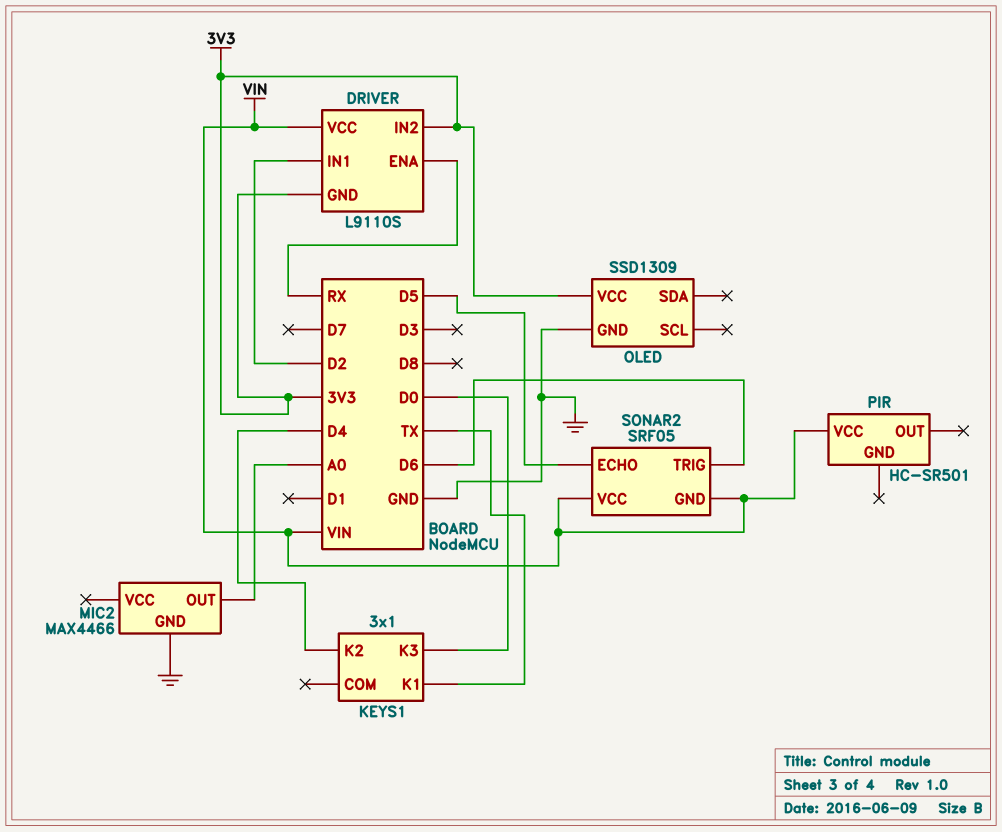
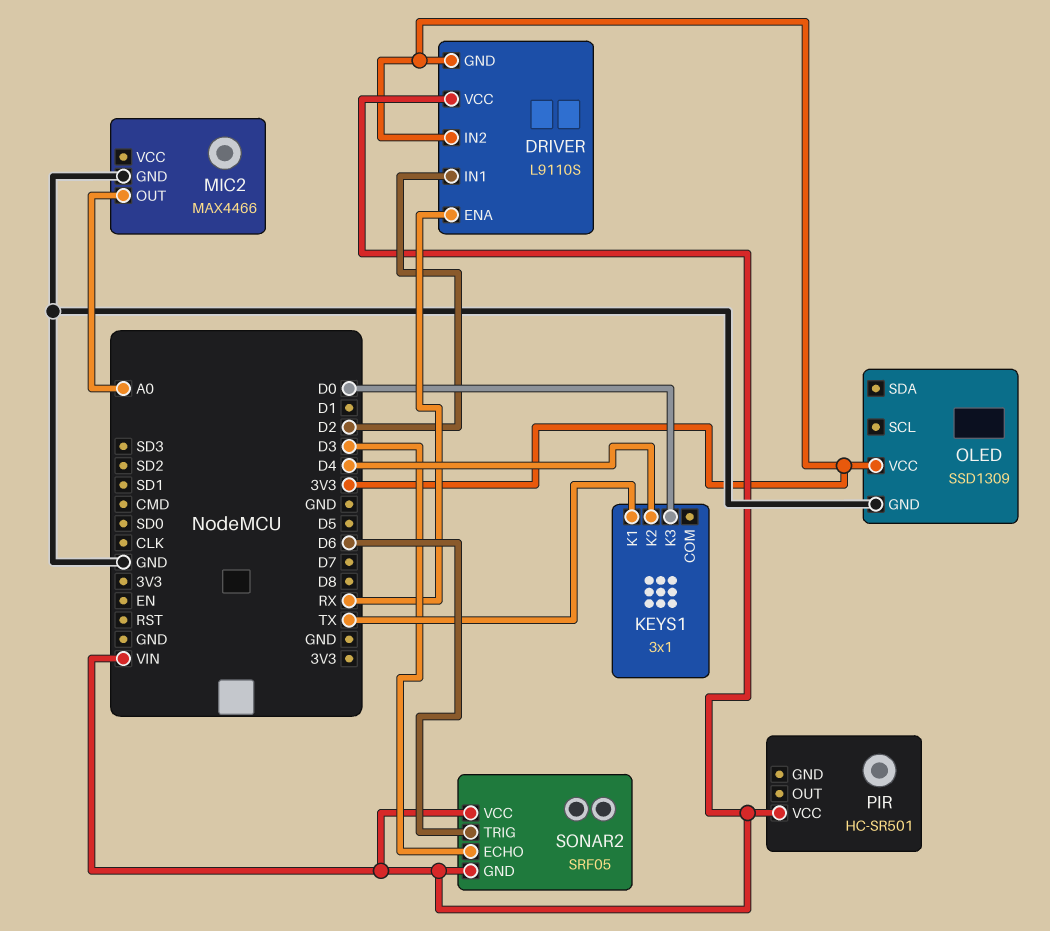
SONAR2 pin ECHO: D5 -> D3

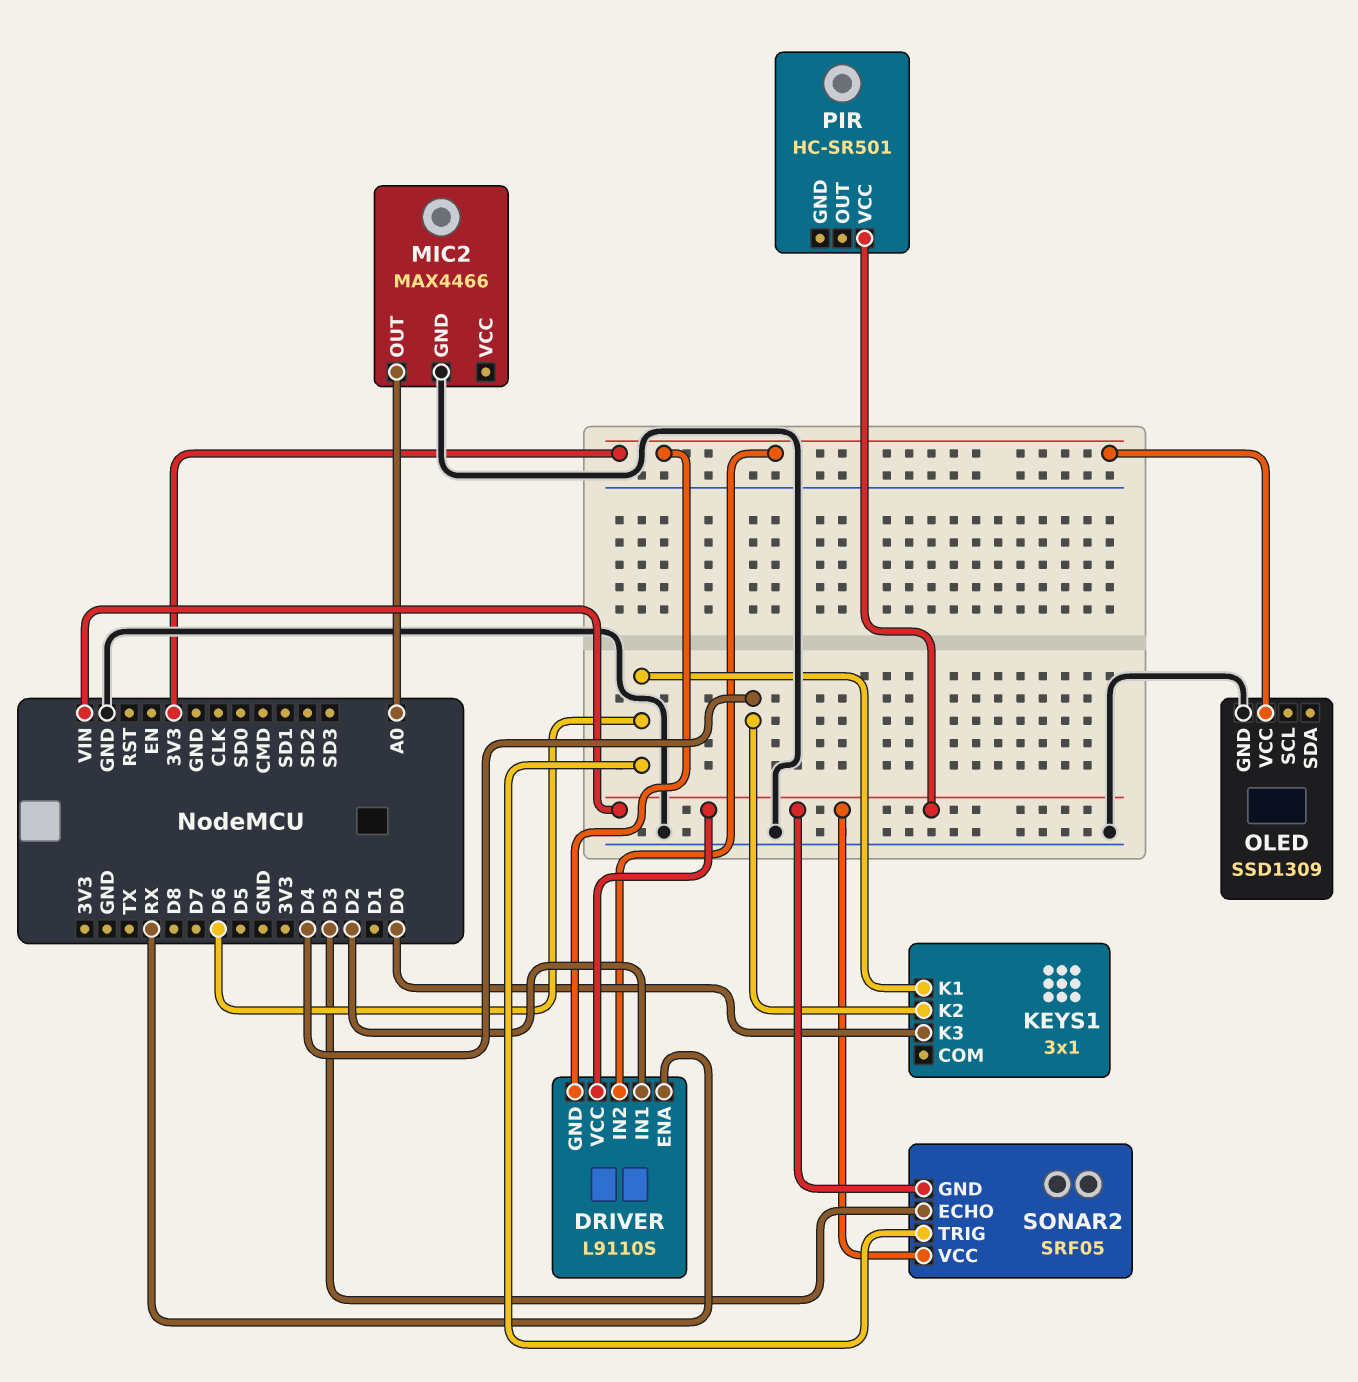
KEYS1 pin K1: TX -> D6

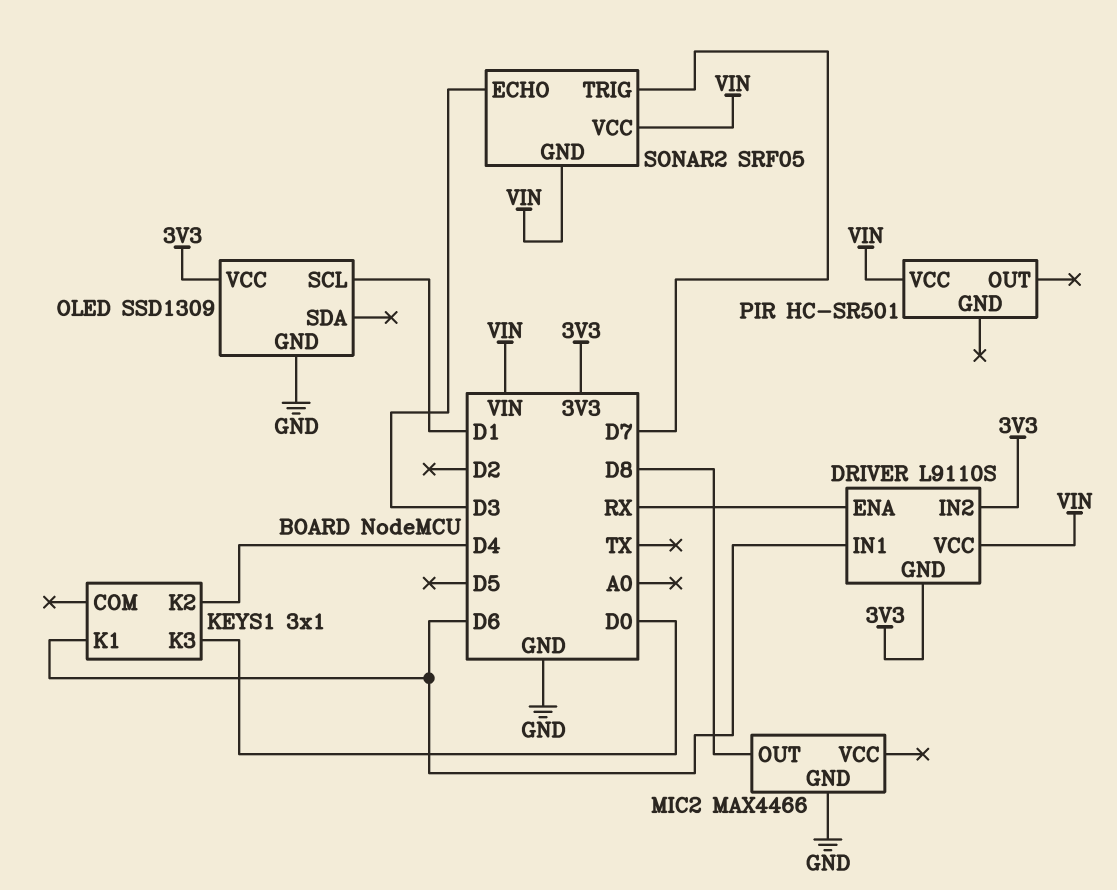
DRIVER pin IN1: D2 -> D6
MIC2 pin OUT: A0 -> D8
OLED pin SCL: none -> D1
SONAR2 pin TRIG: D6 -> D7

